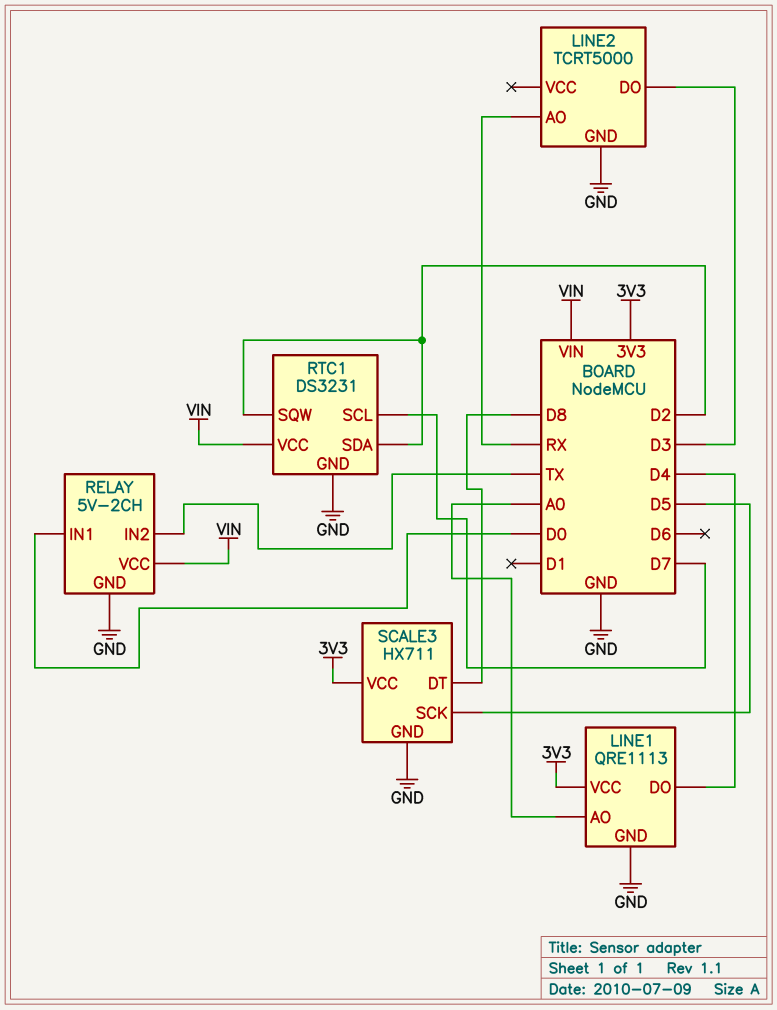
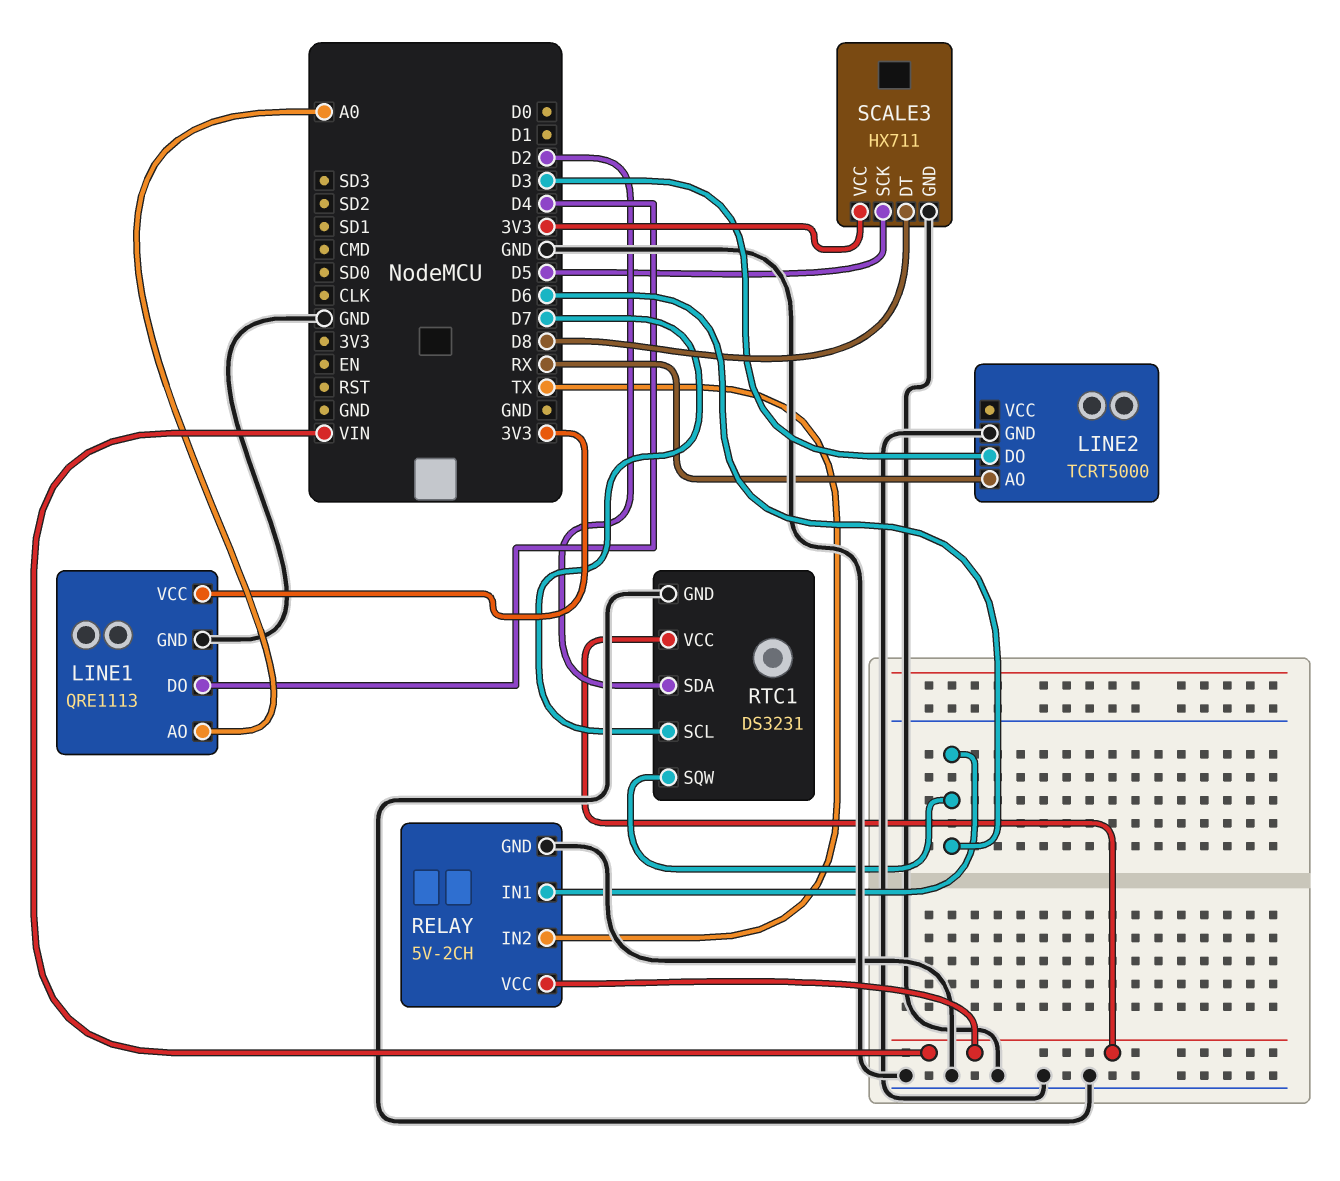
RELAY pin IN1: D0 -> D6
RTC1 pin SQW: D2 -> D6

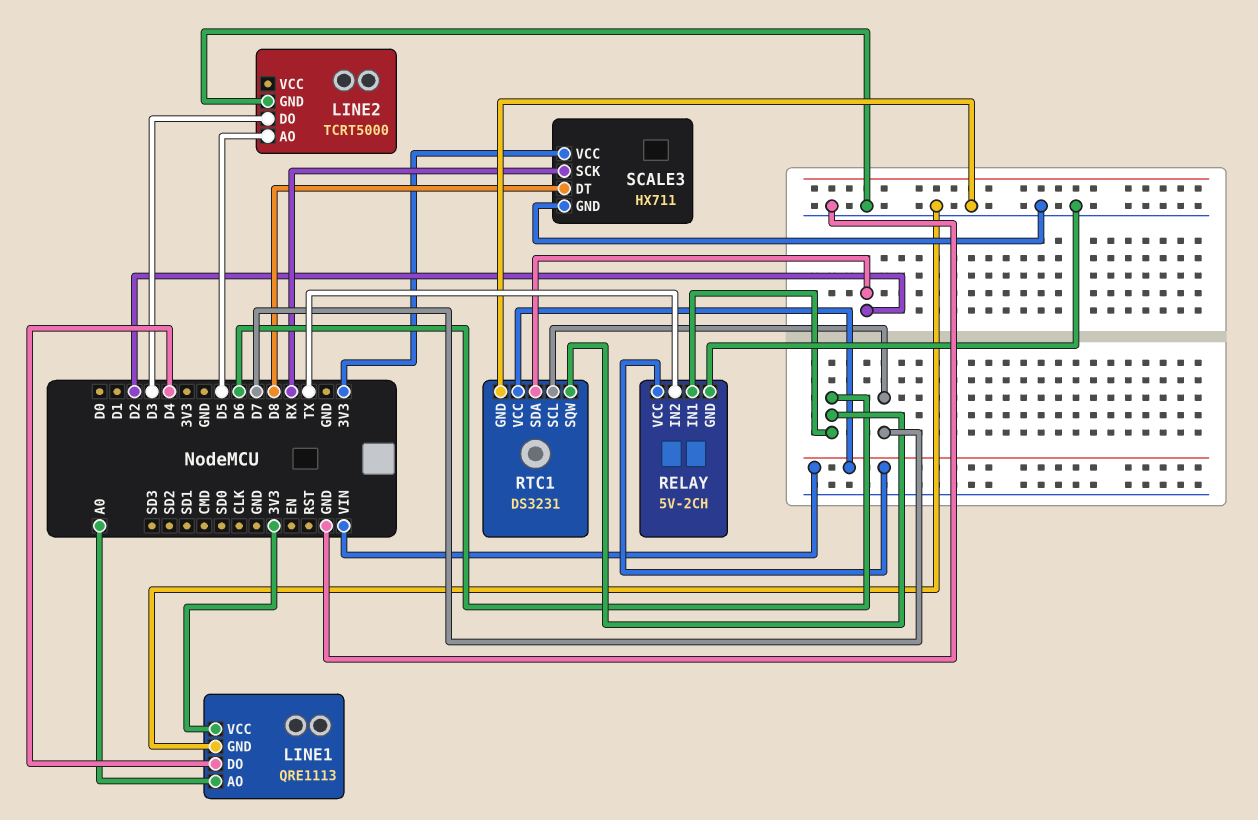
LINE2 pin AO: RX -> D5
SCALE3 pin SCK: D5 -> RX

